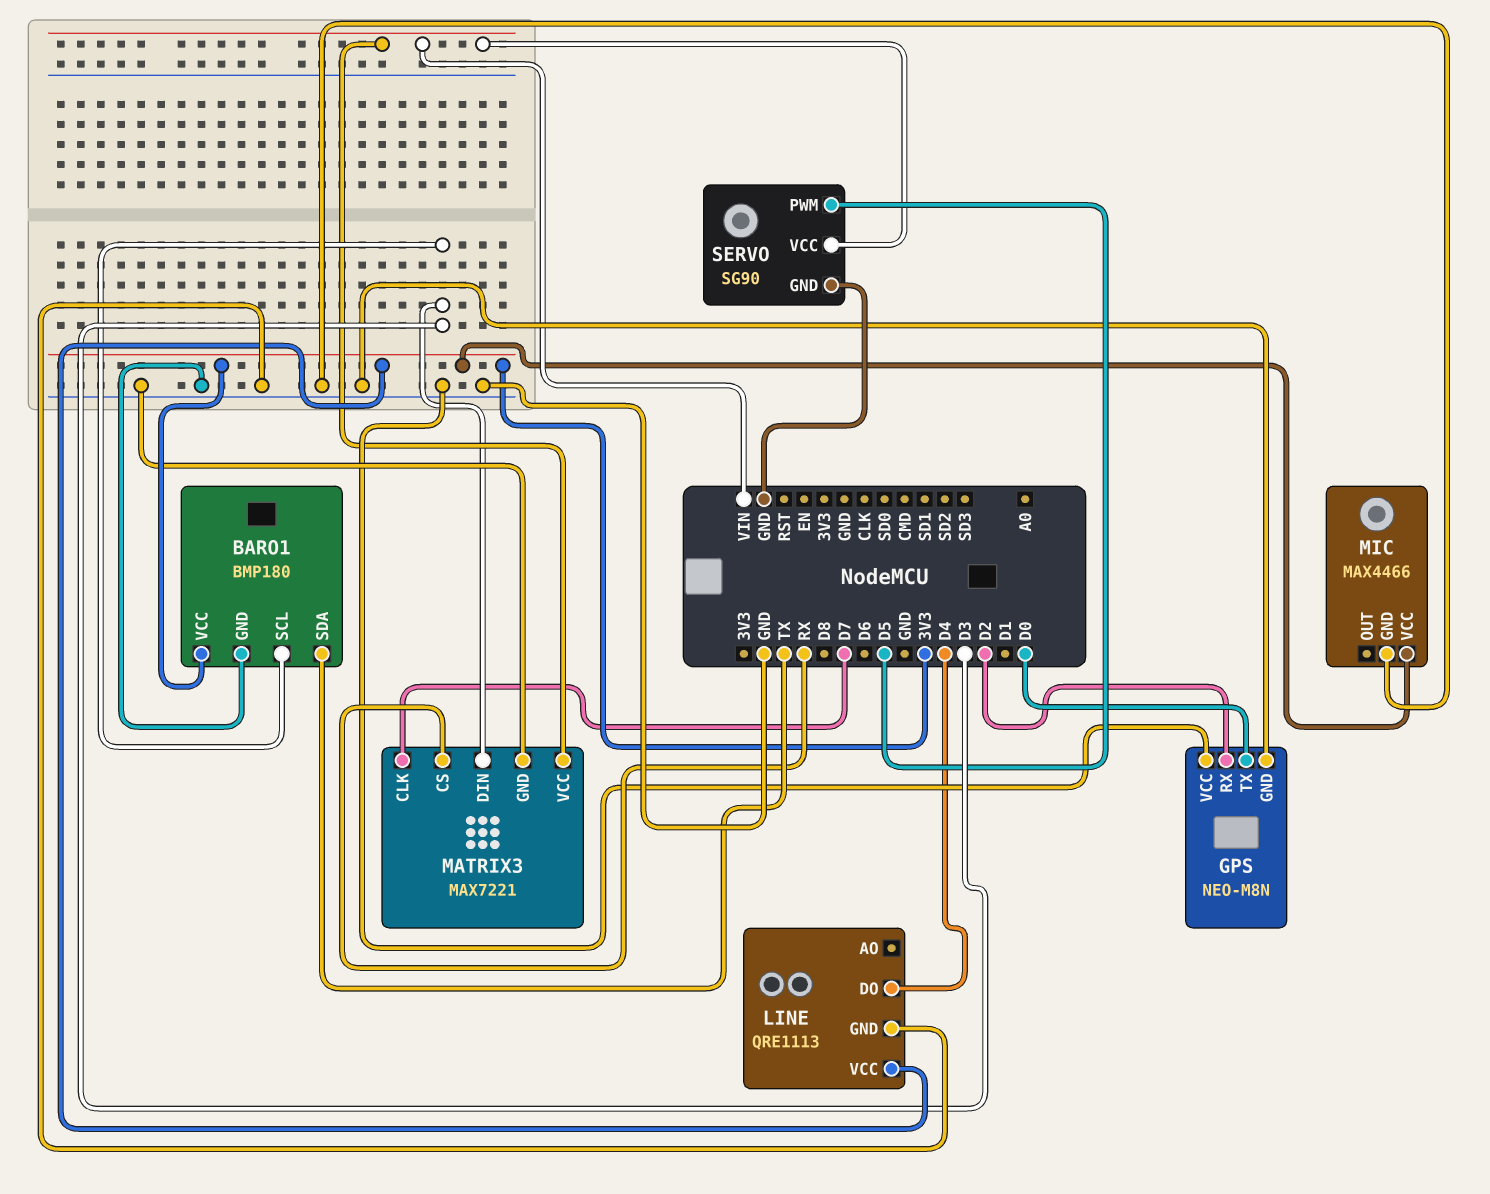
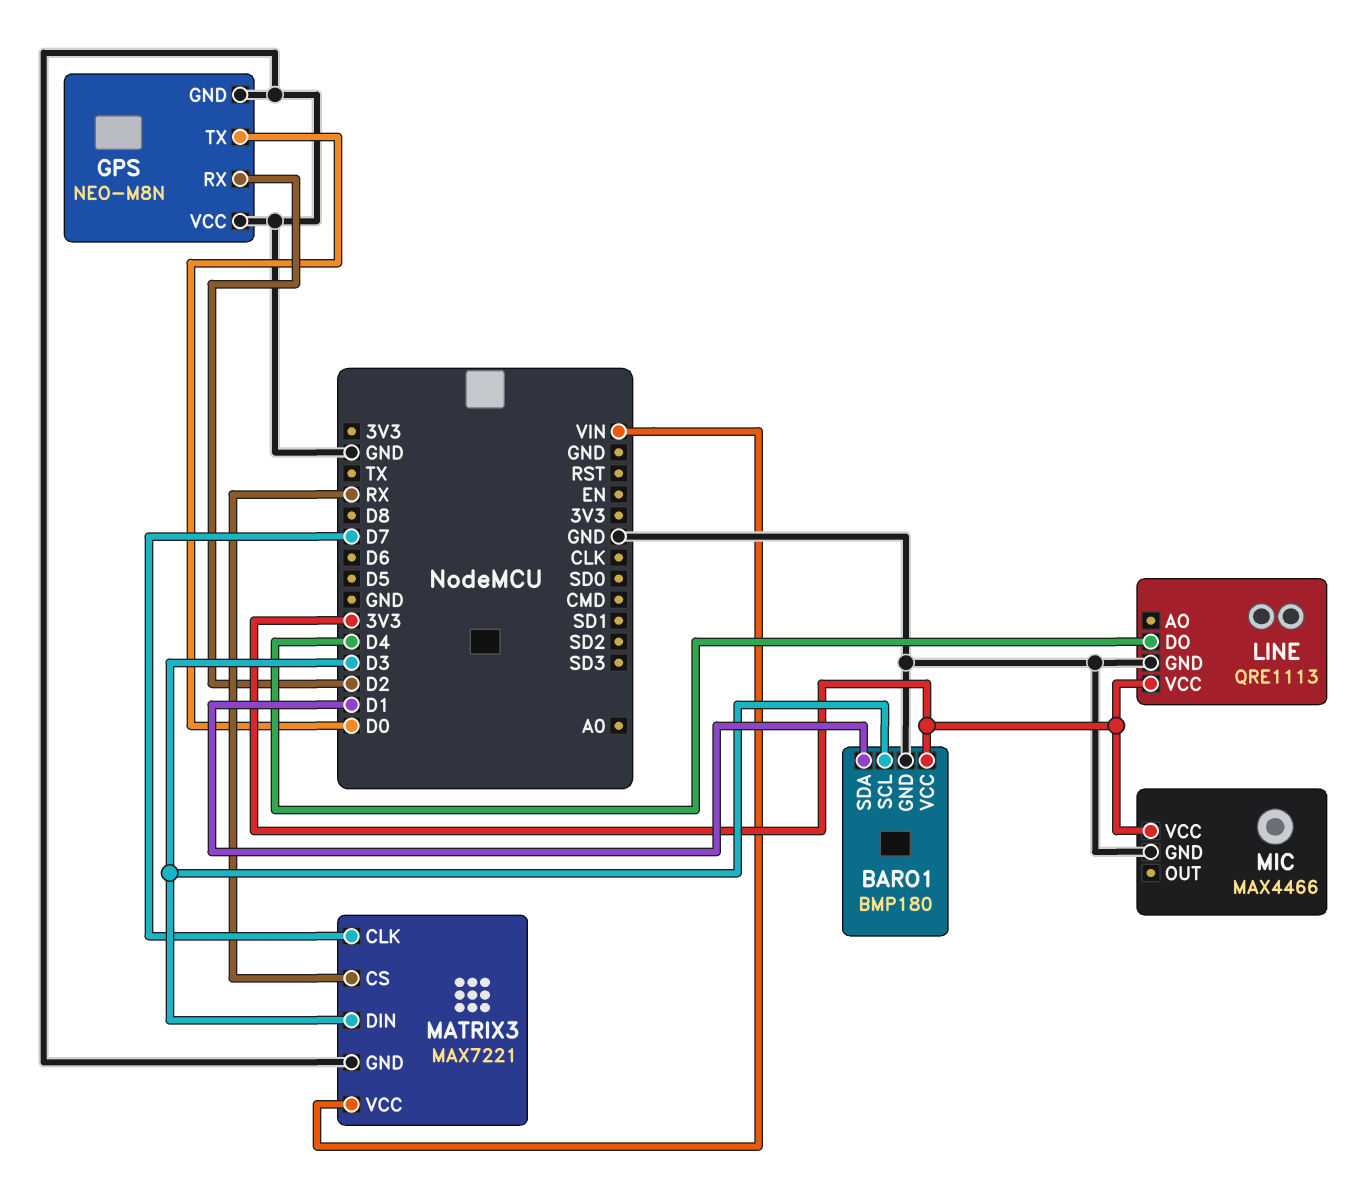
BARO1 pin SDA: TX -> D1
SERVO: SG90 -> none
SERVO pin GND: GND -> none
SERVO pin PWM: D5 -> none
SERVO pin VCC: VIN -> none

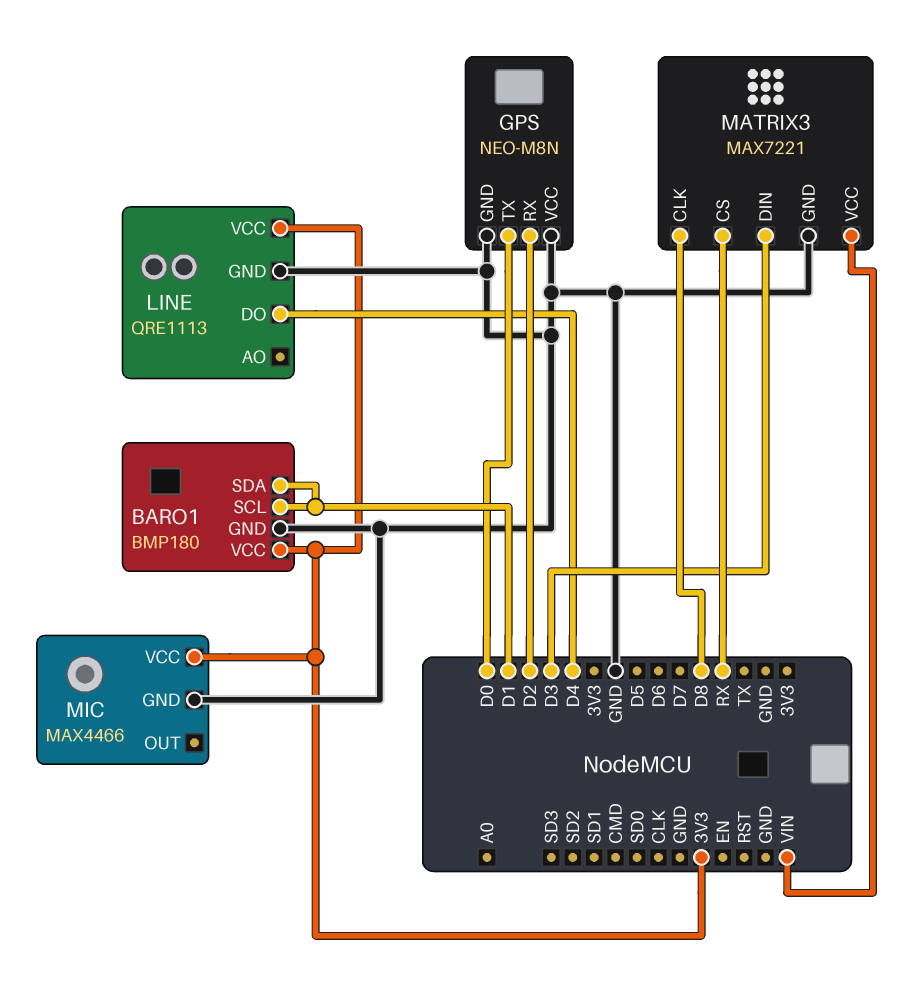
BARO1 pin SCL: D3 -> D1
MATRIX3 pin CLK: D7 -> D8

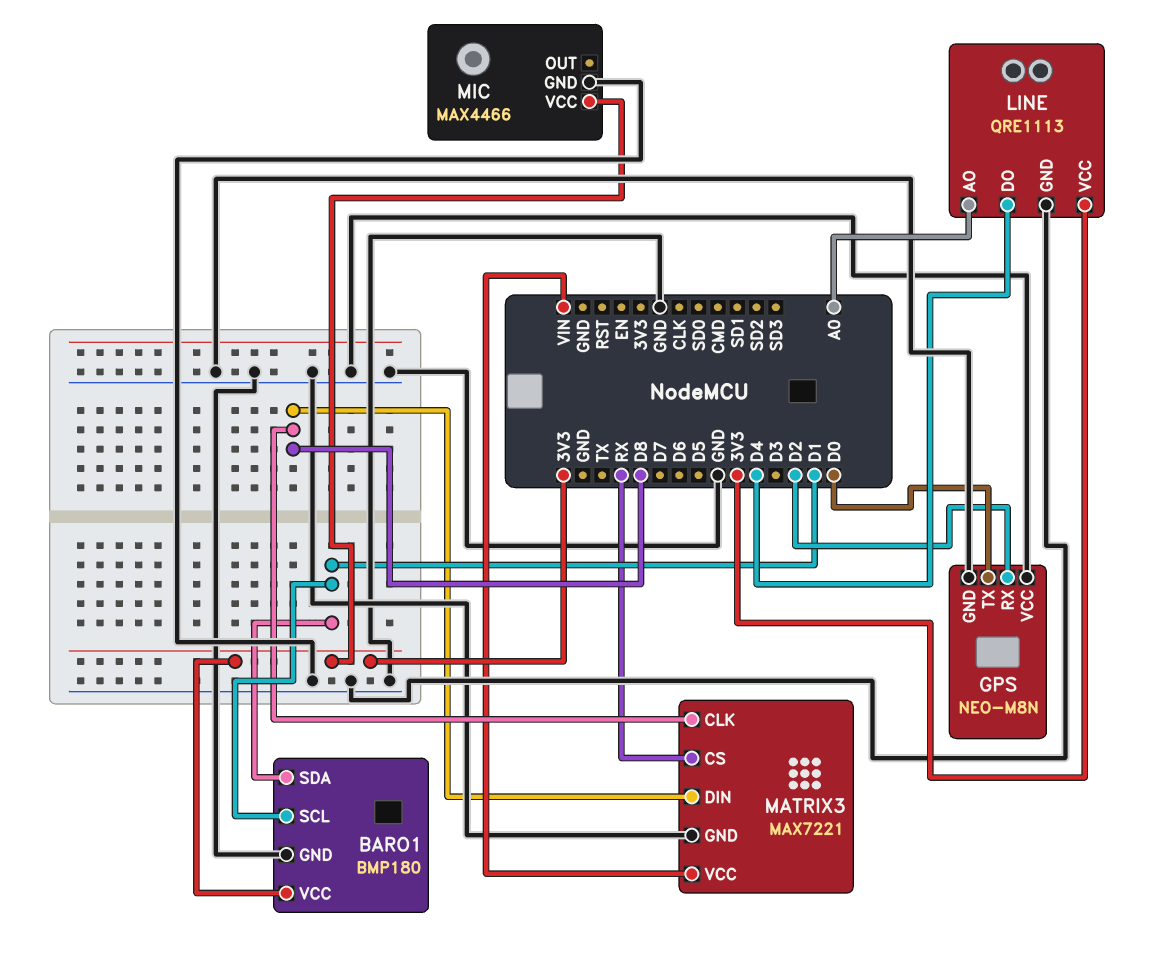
LINE pin AO: none -> A0
MATRIX3 pin DIN: D3 -> D8

